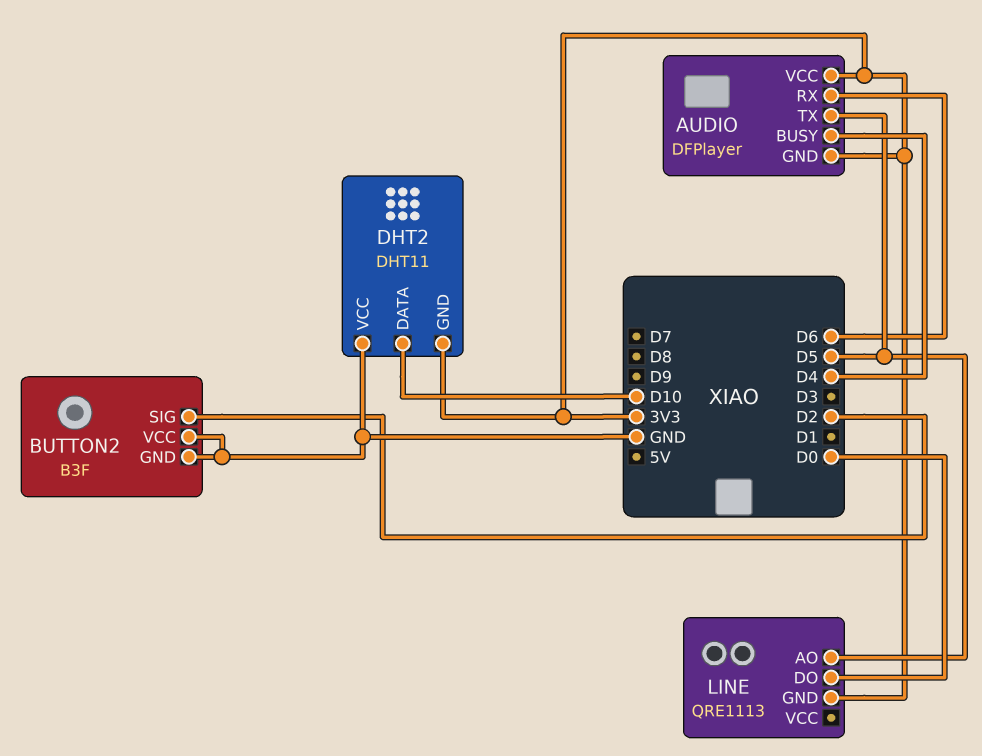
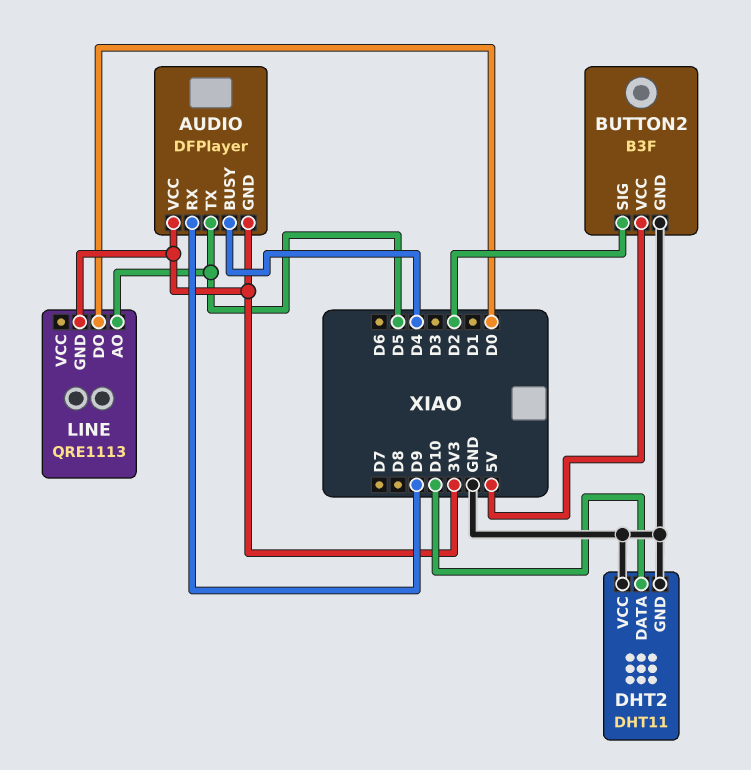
AUDIO pin RX: D6 -> D9
BUTTON2 pin VCC: GND -> 5V
DHT2 pin GND: 3V3 -> GND

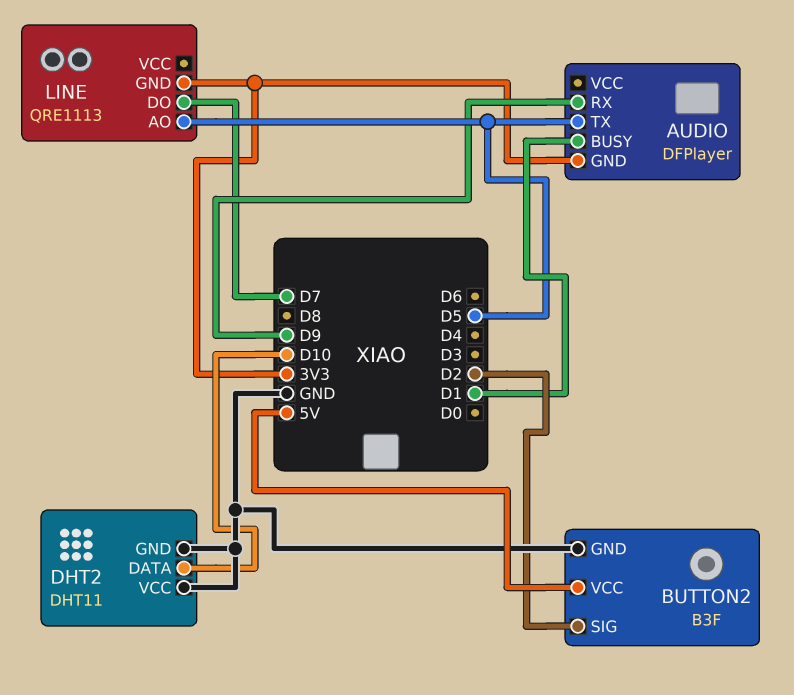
AUDIO pin BUSY: D4 -> D1
AUDIO pin VCC: 3V3 -> none
LINE pin DO: D0 -> D7

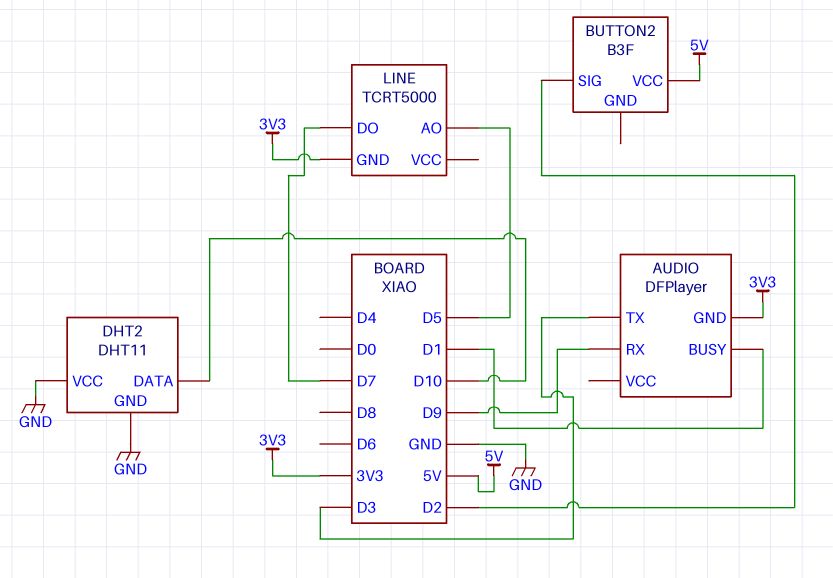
AUDIO pin TX: D5 -> D3
BUTTON2 pin GND: GND -> none
LINE: QRE1113 -> TCRT5000

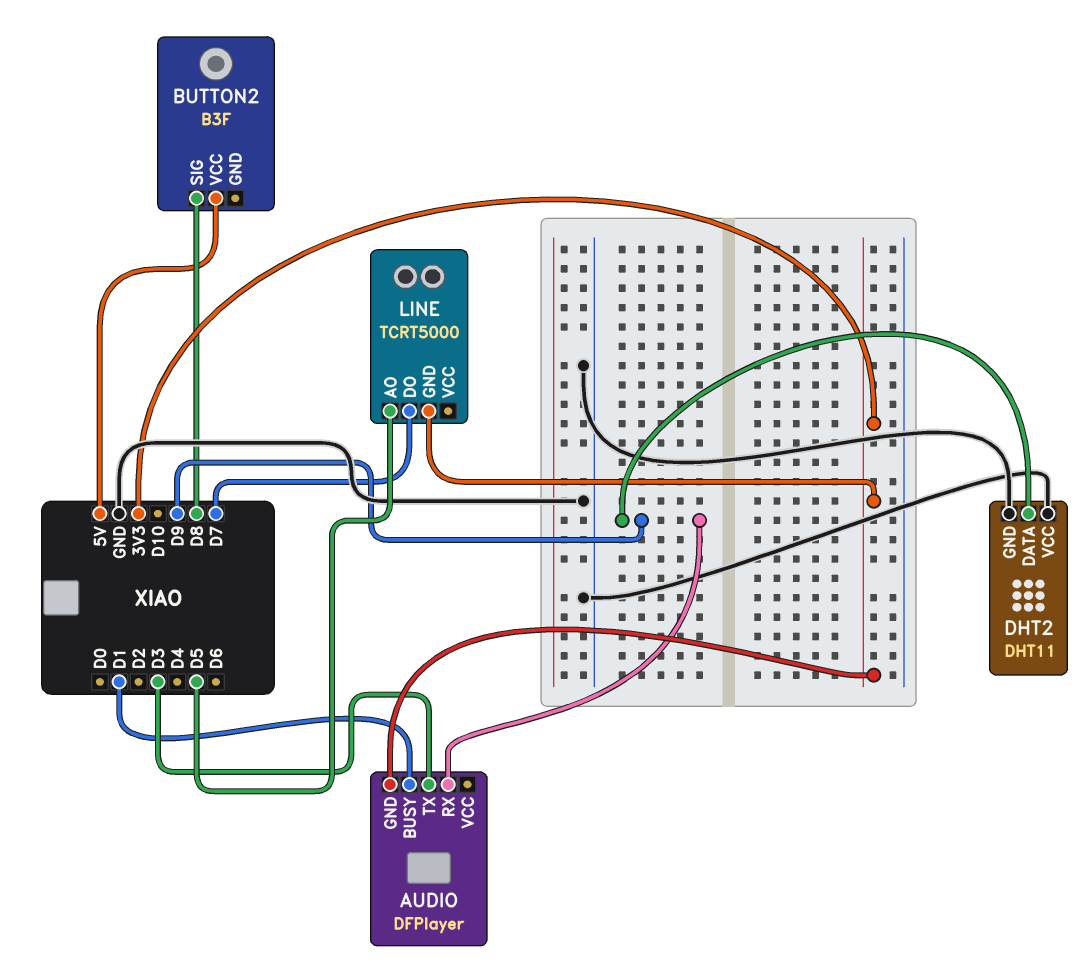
BUTTON2 pin SIG: D2 -> D8
DHT2 pin DATA: D10 -> D9

